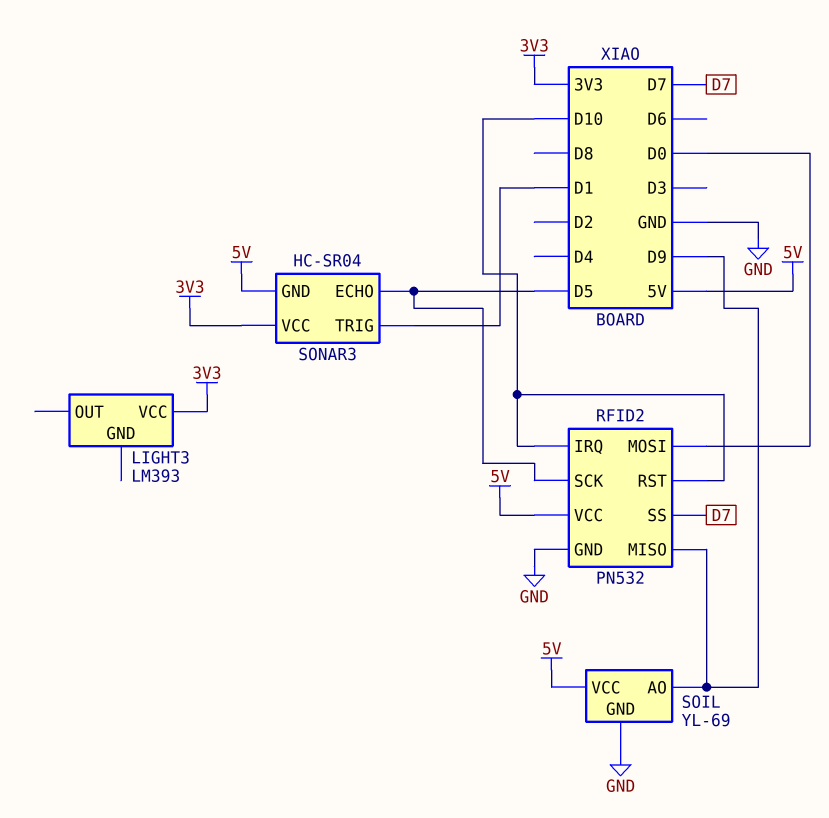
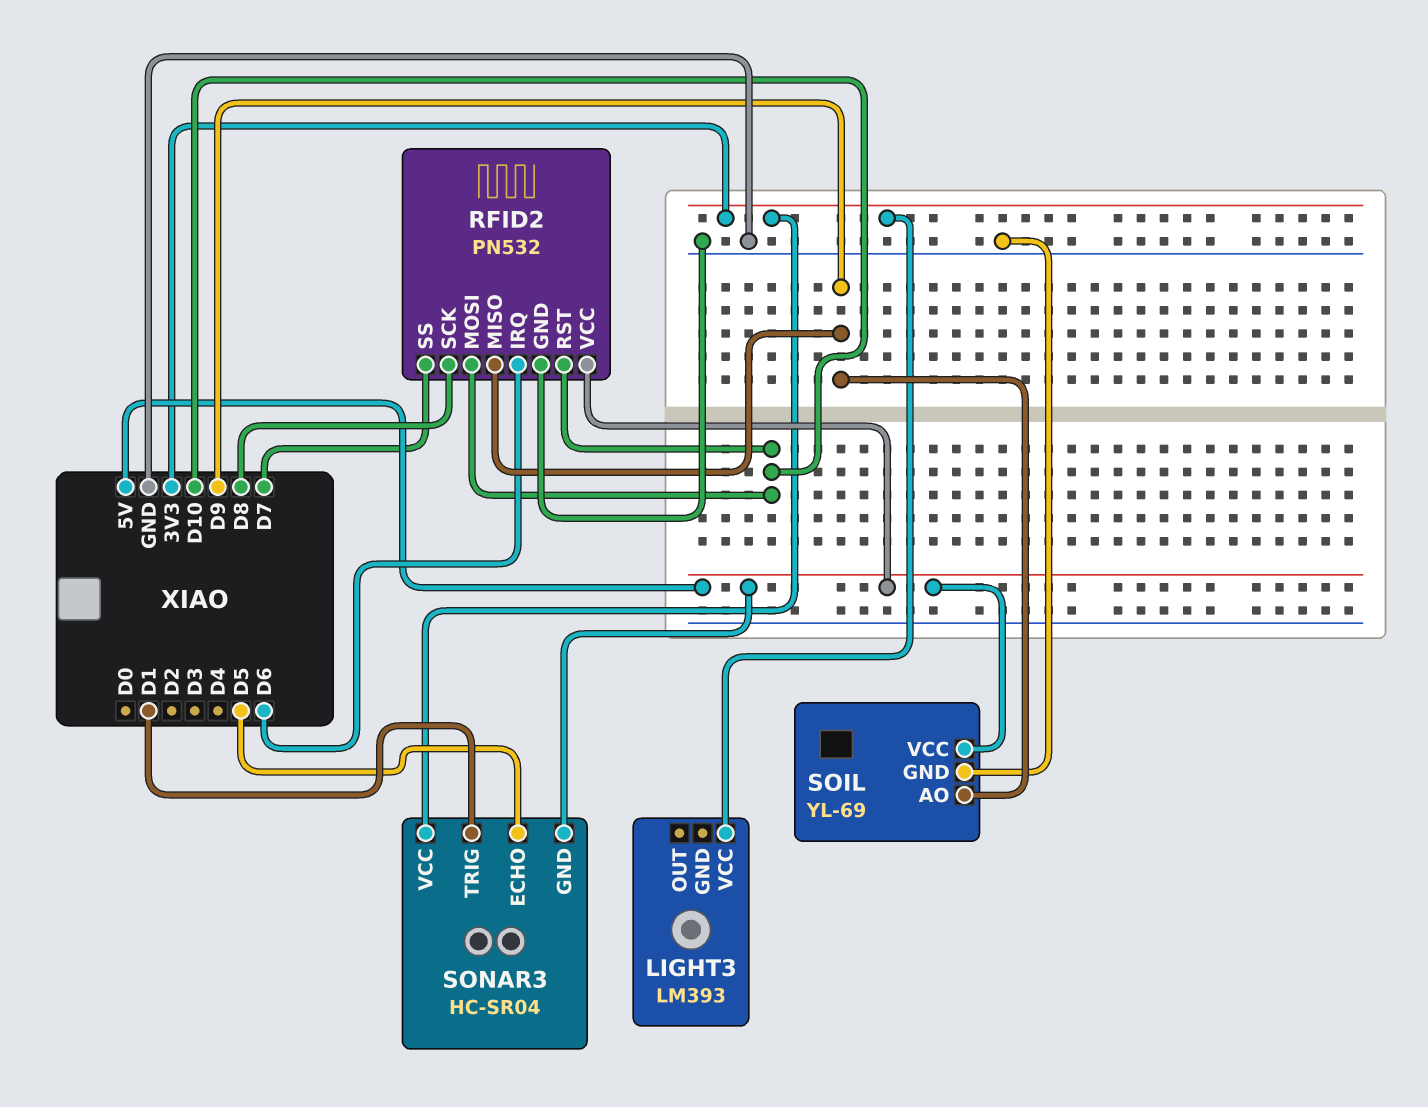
RFID2 pin IRQ: D10 -> D6
RFID2 pin MOSI: D0 -> D10
RFID2 pin SCK: D5 -> D8

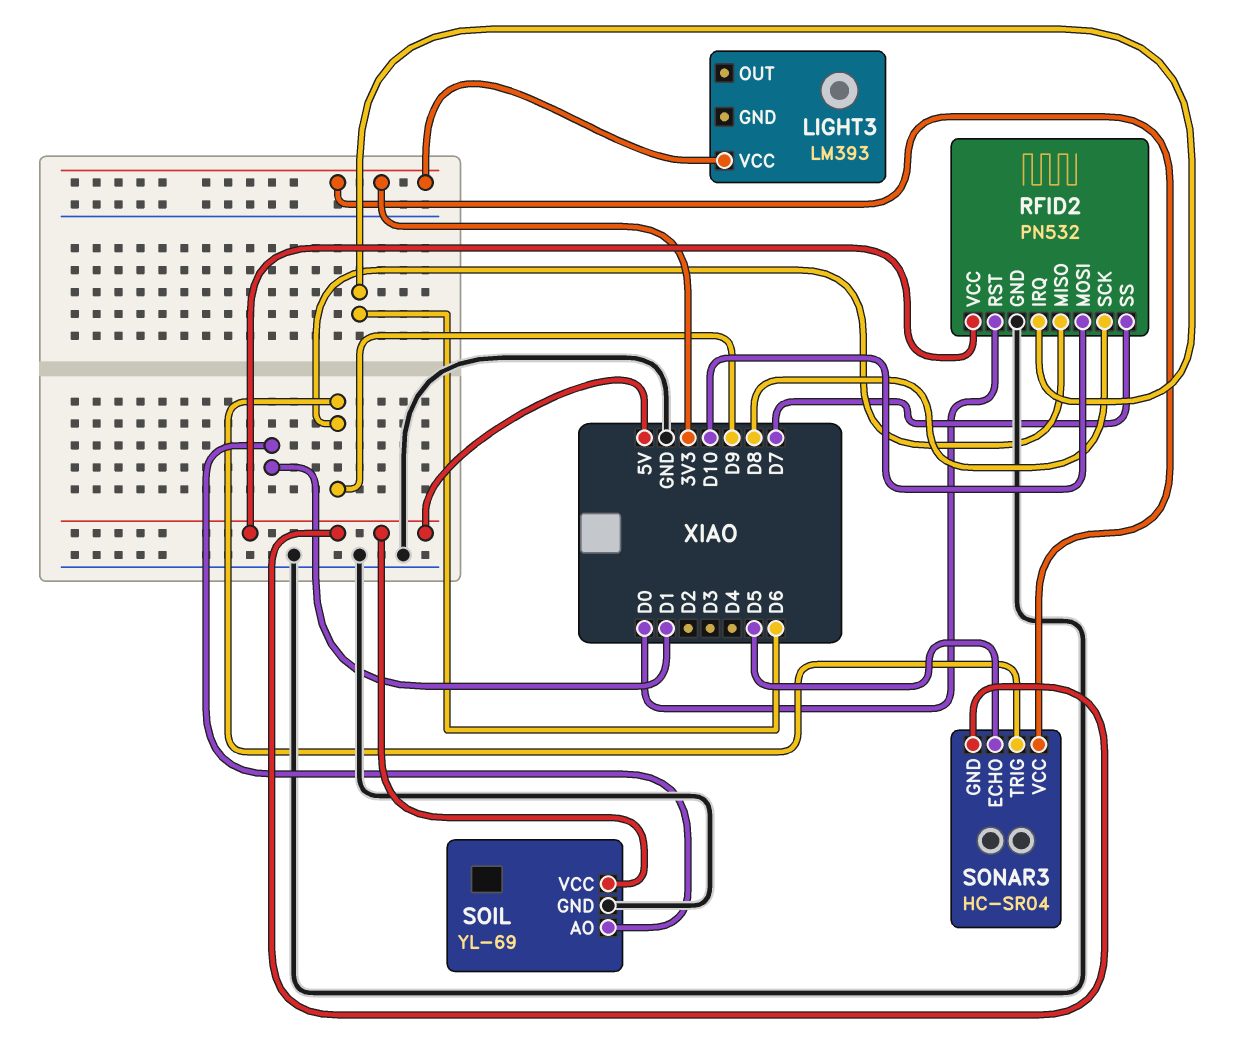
RFID2 pin RST: D10 -> D0
SOIL pin AO: D9 -> D1
SONAR3 pin TRIG: D1 -> D9

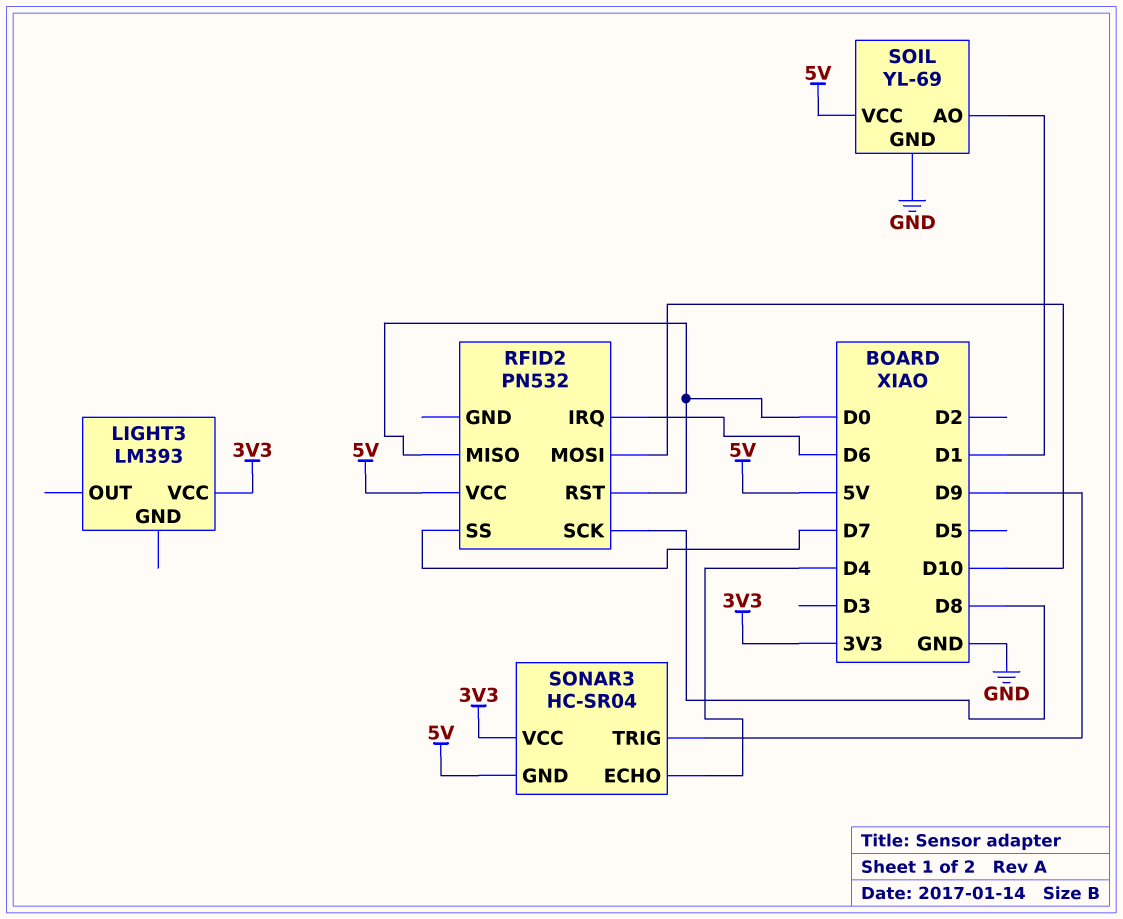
RFID2 pin GND: GND -> none
RFID2 pin MISO: D9 -> D0
SONAR3 pin ECHO: D5 -> D4

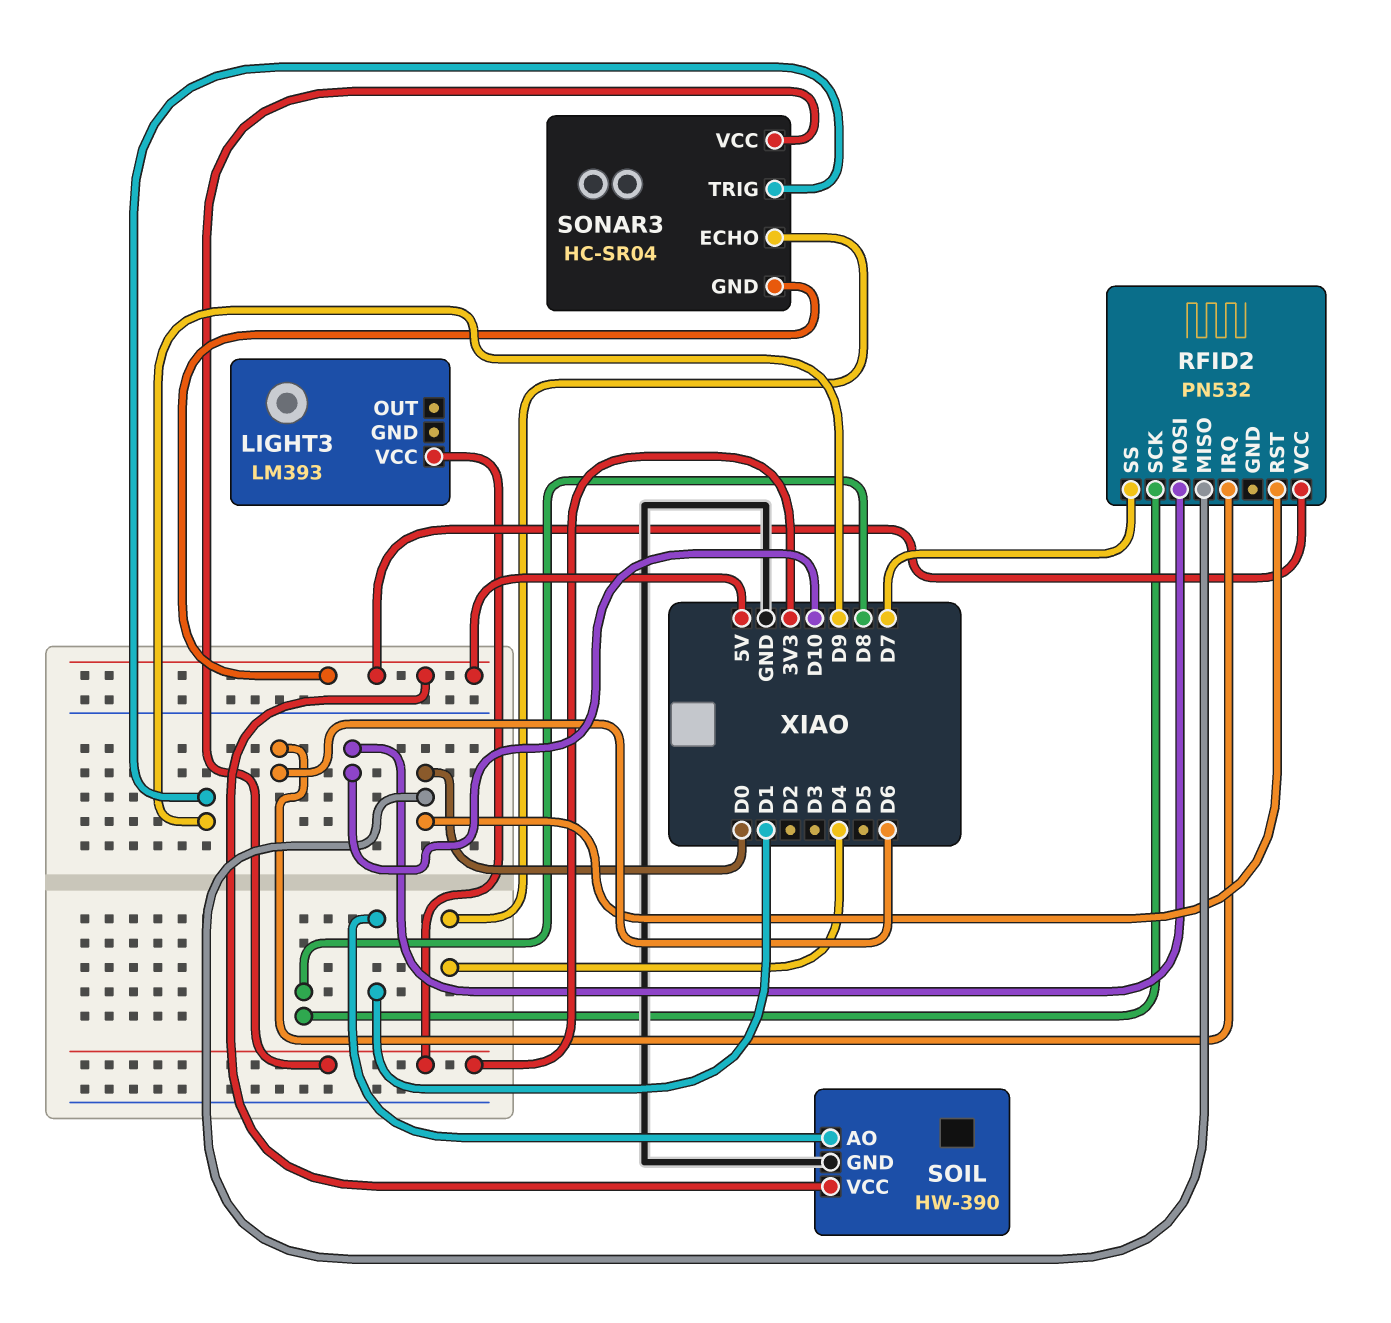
SOIL: YL-69 -> HW-390

